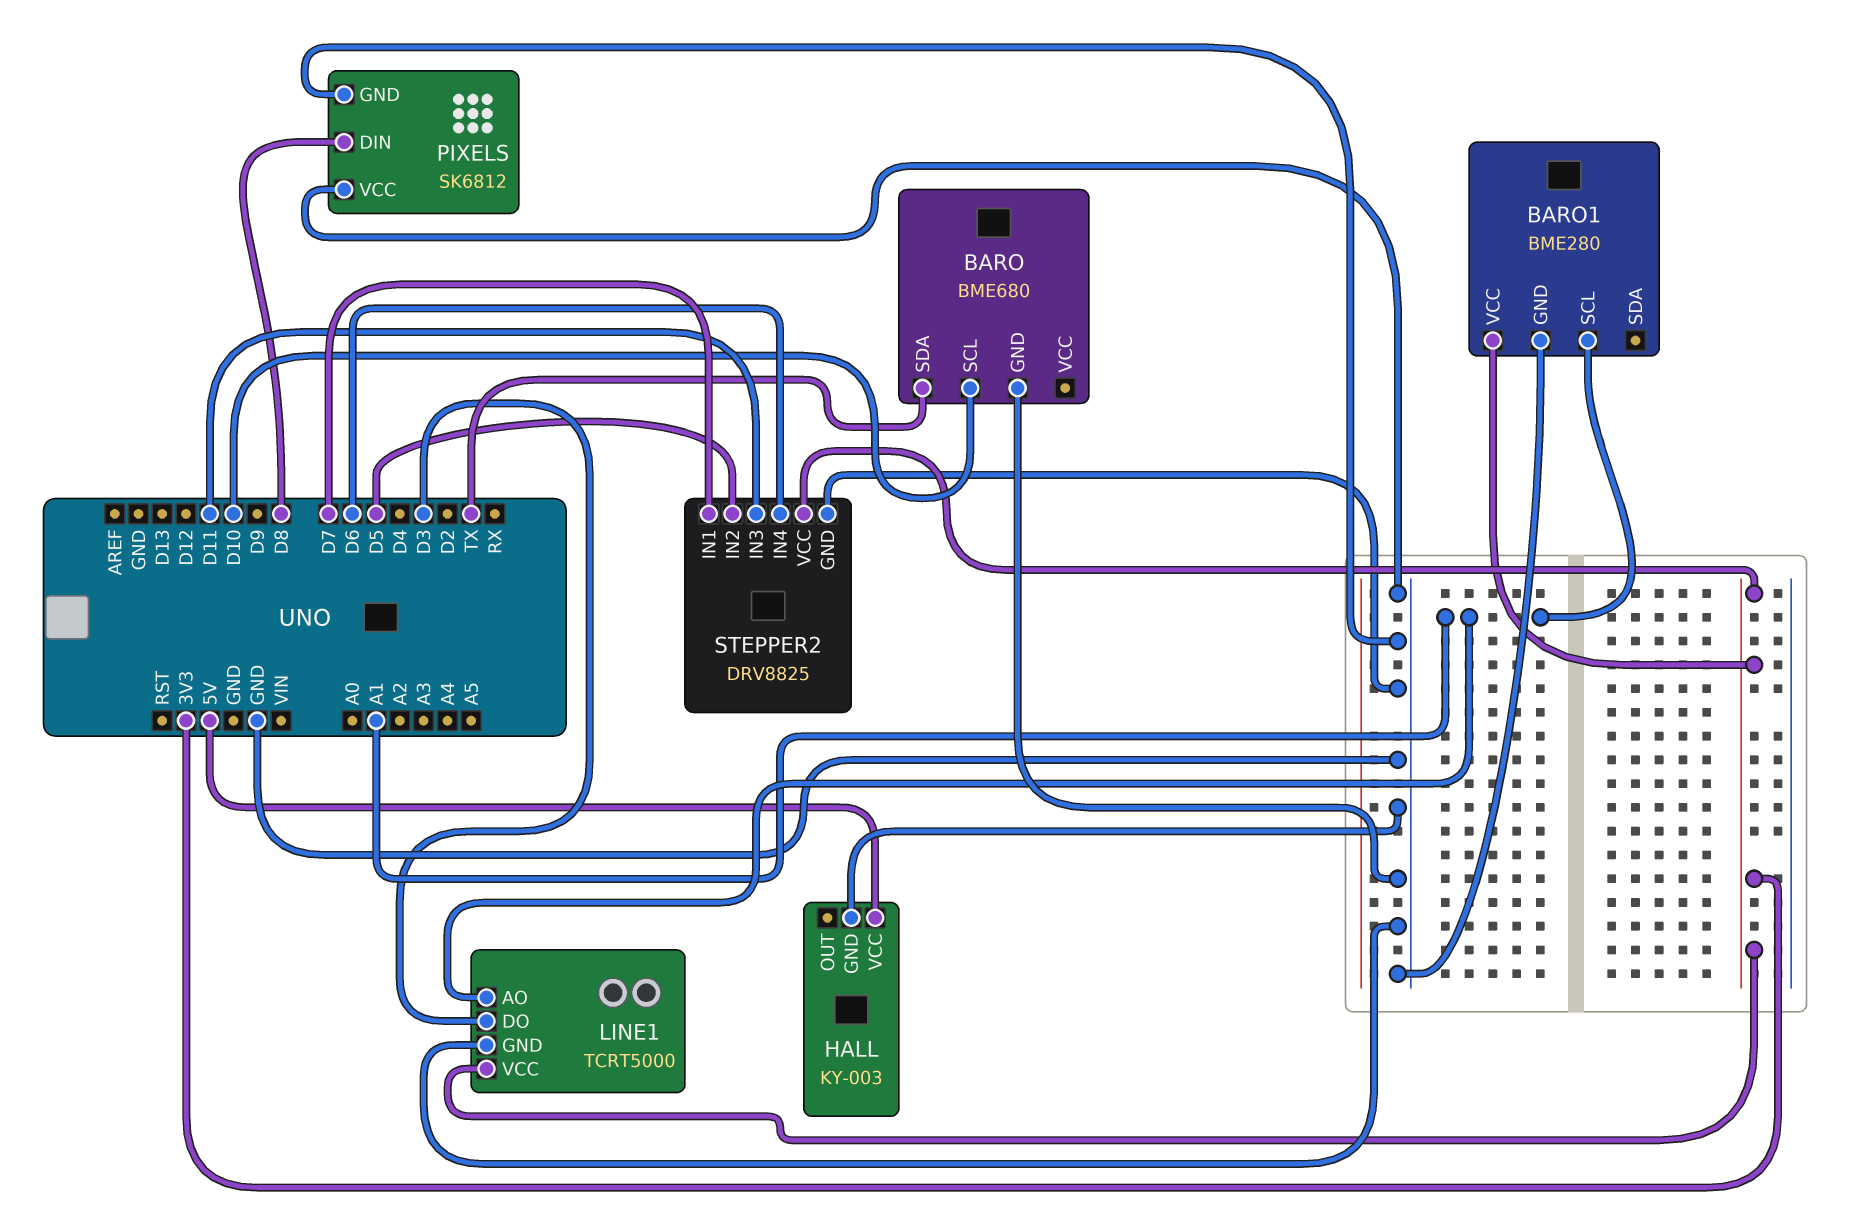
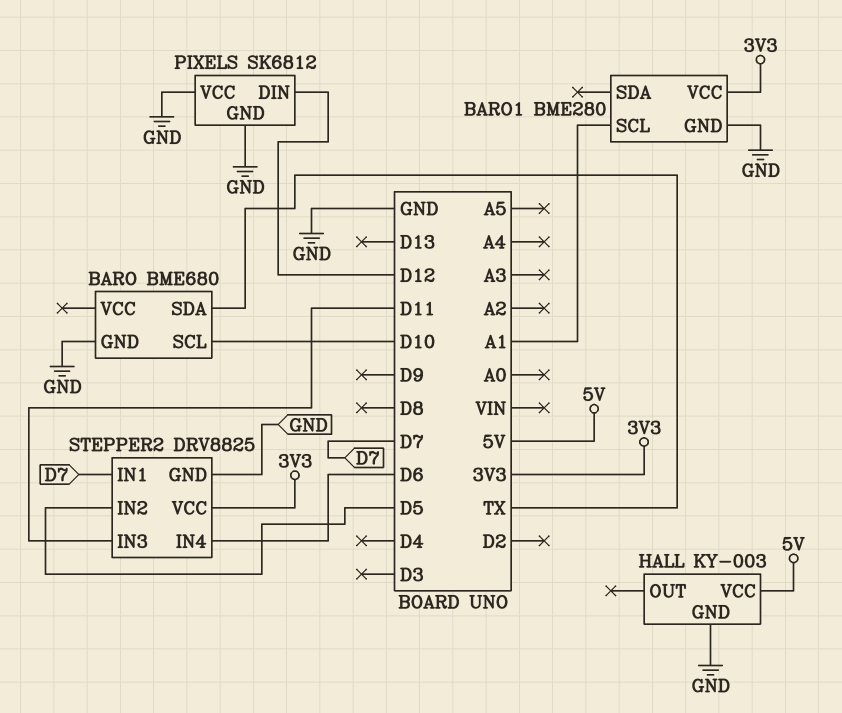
LINE1: TCRT5000 -> none
LINE1 pin AO: A1 -> none
LINE1 pin DO: D3 -> none
LINE1 pin GND: GND -> none
LINE1 pin VCC: 3V3 -> none
PIXELS pin DIN: D8 -> D12

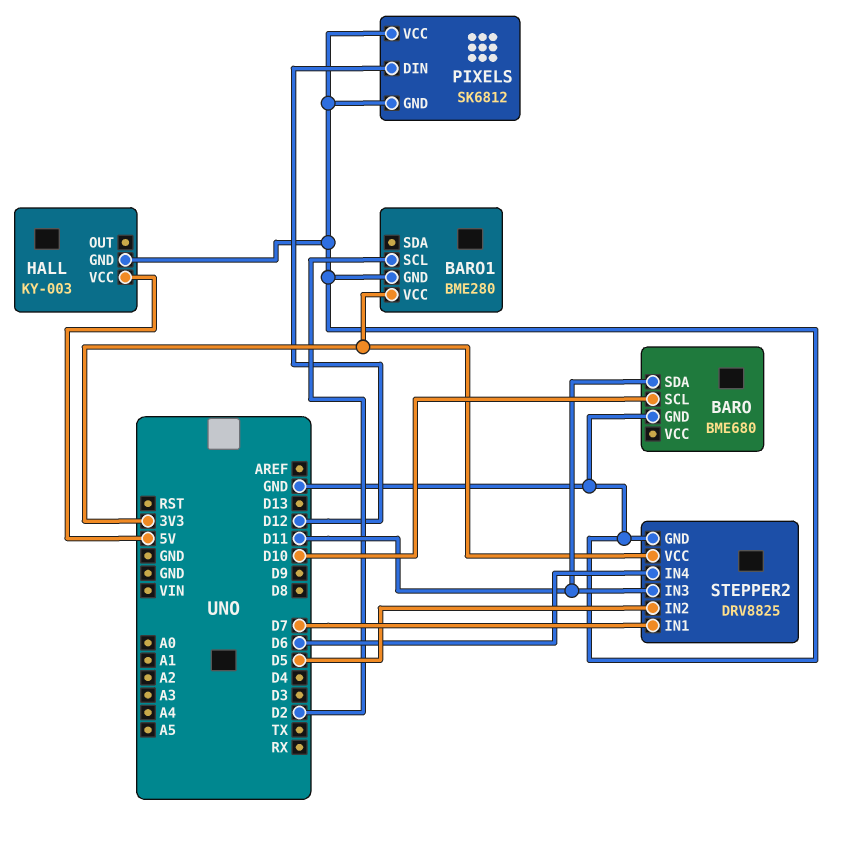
BARO pin SDA: TX -> D11
BARO1 pin SCL: A1 -> D2

